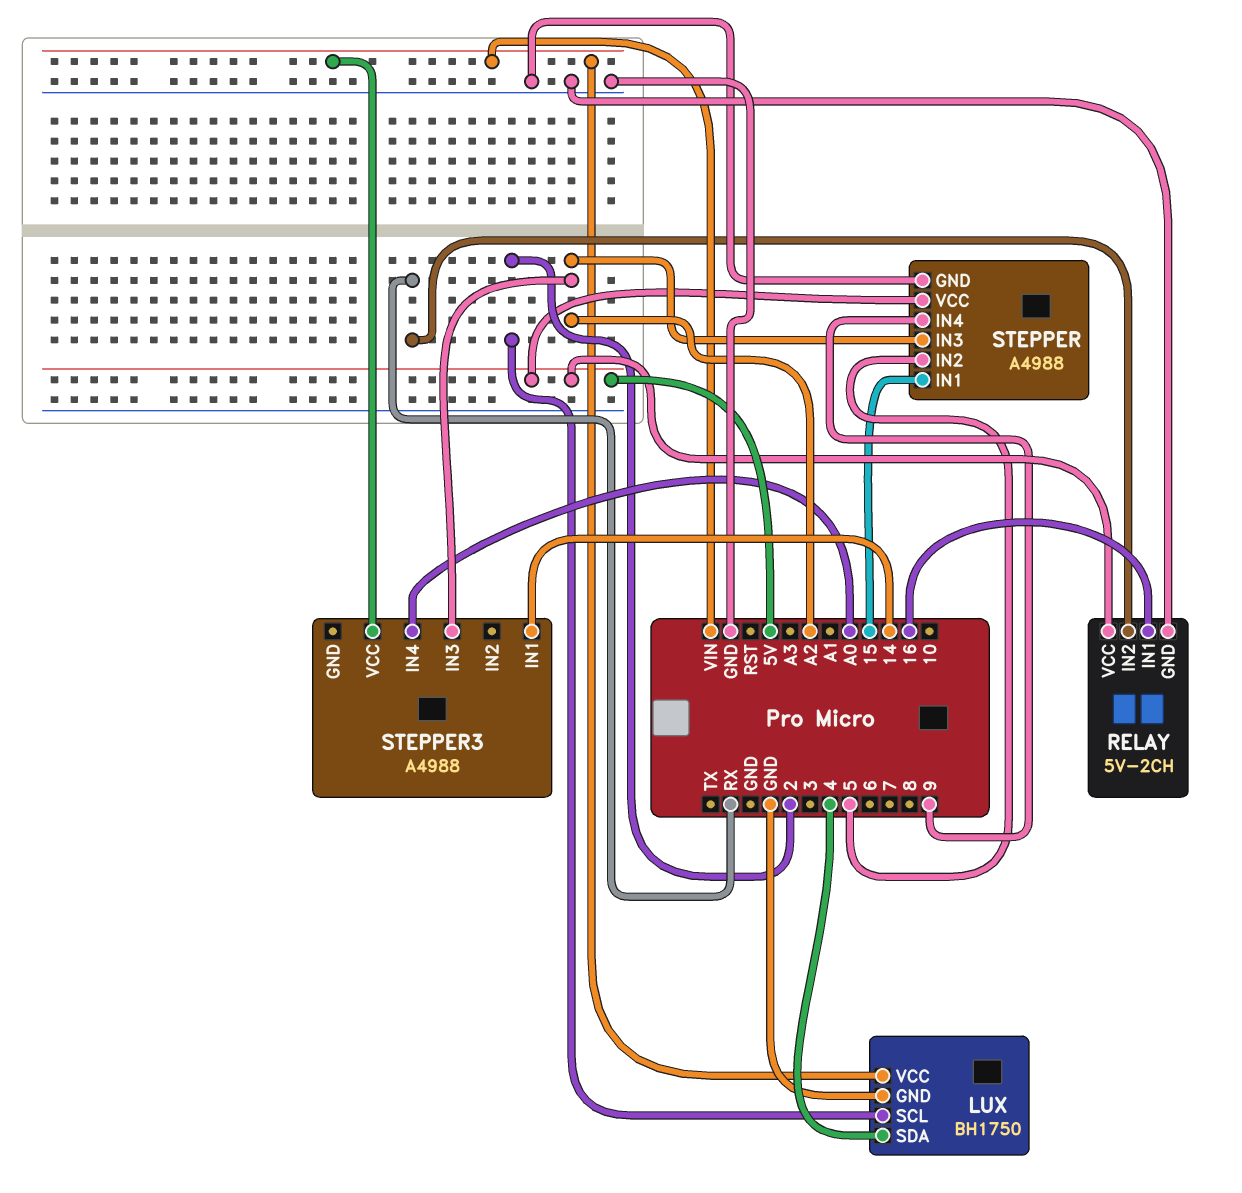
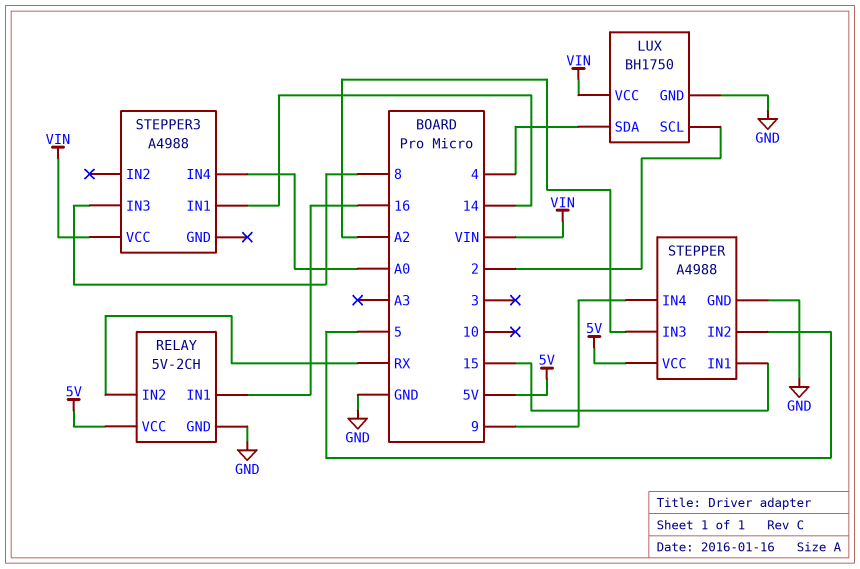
STEPPER3 pin IN3: A2 -> 8

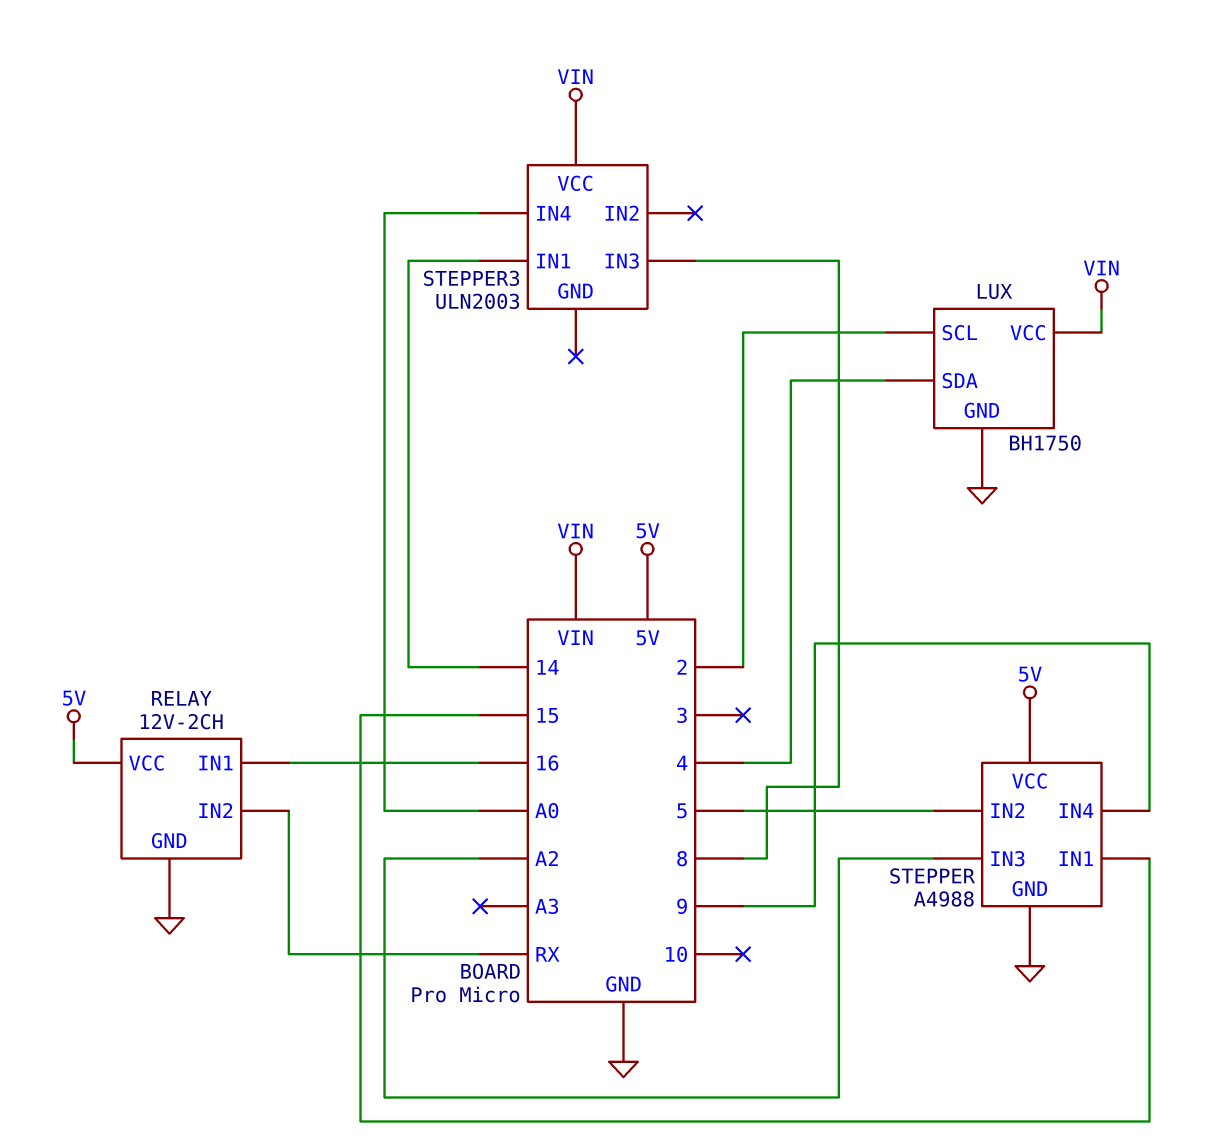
RELAY: 5V-2CH -> 12V-2CH
STEPPER3: A4988 -> ULN2003

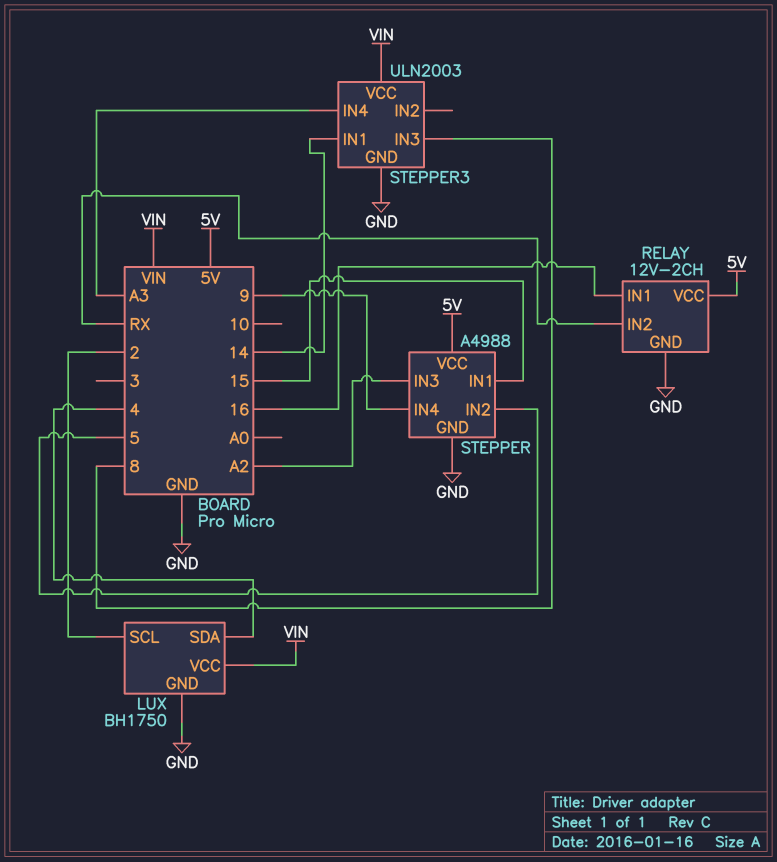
STEPPER3 pin GND: none -> GND
STEPPER3 pin IN4: A0 -> A3

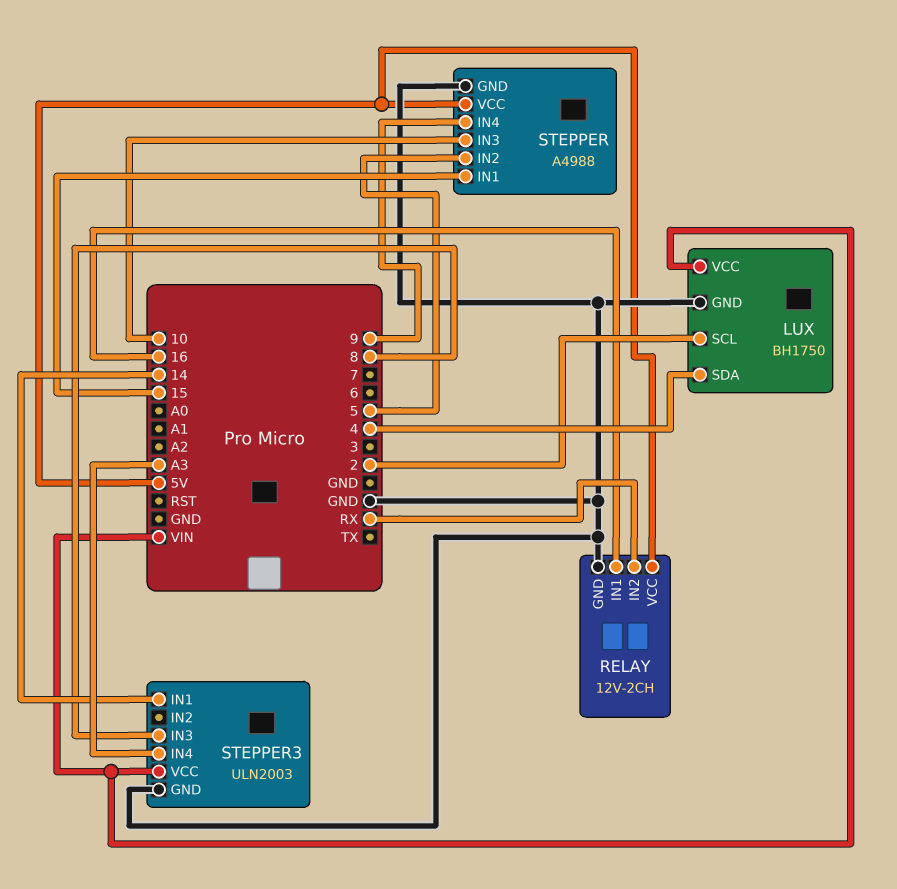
STEPPER pin IN3: A2 -> 10

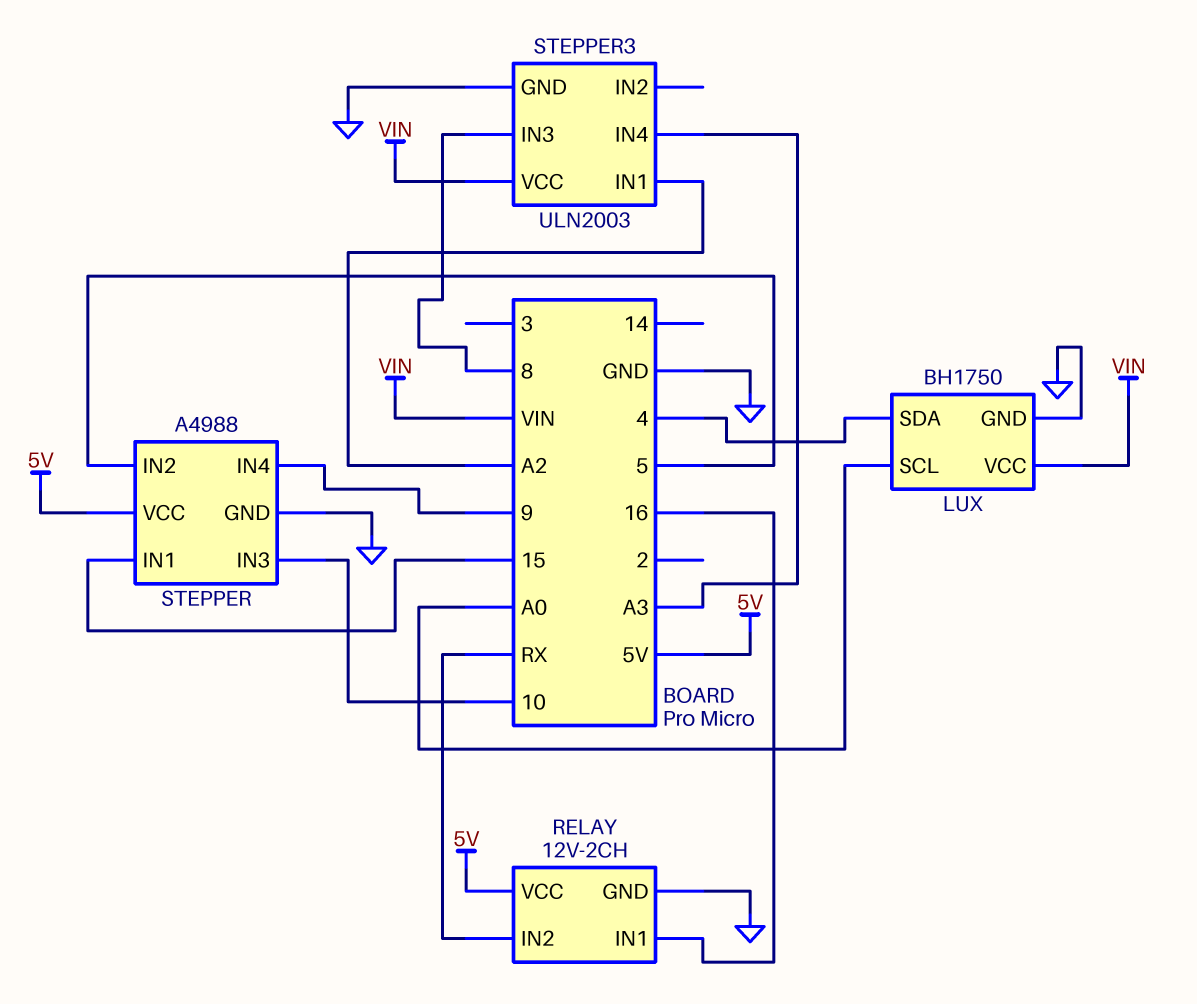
LUX pin SCL: 2 -> A0
STEPPER3 pin IN1: 14 -> A2

